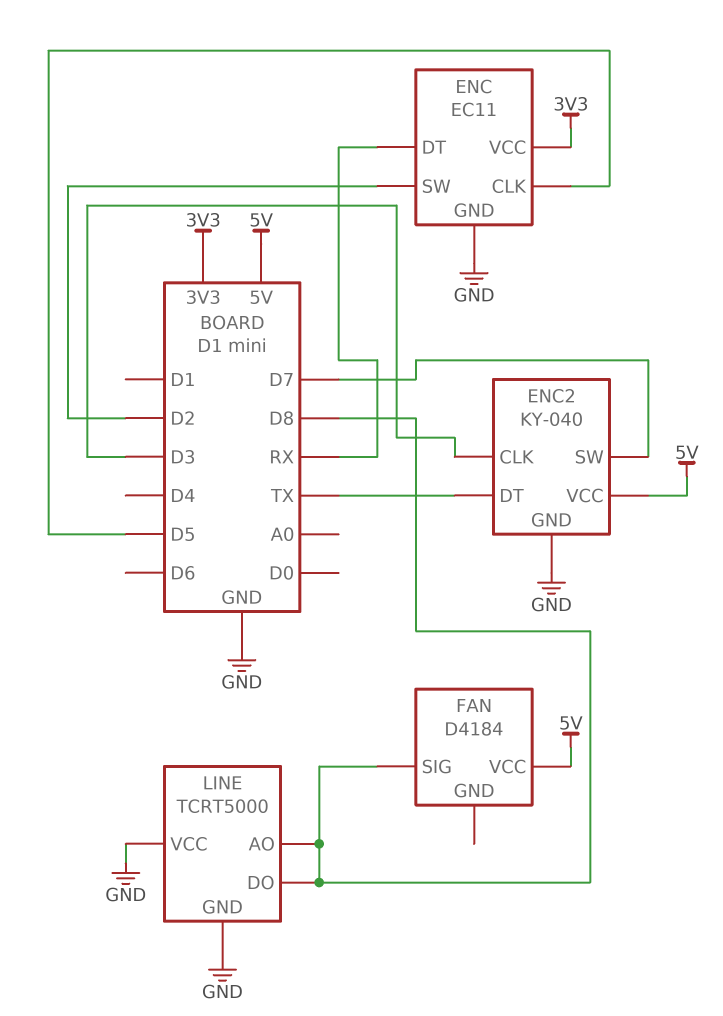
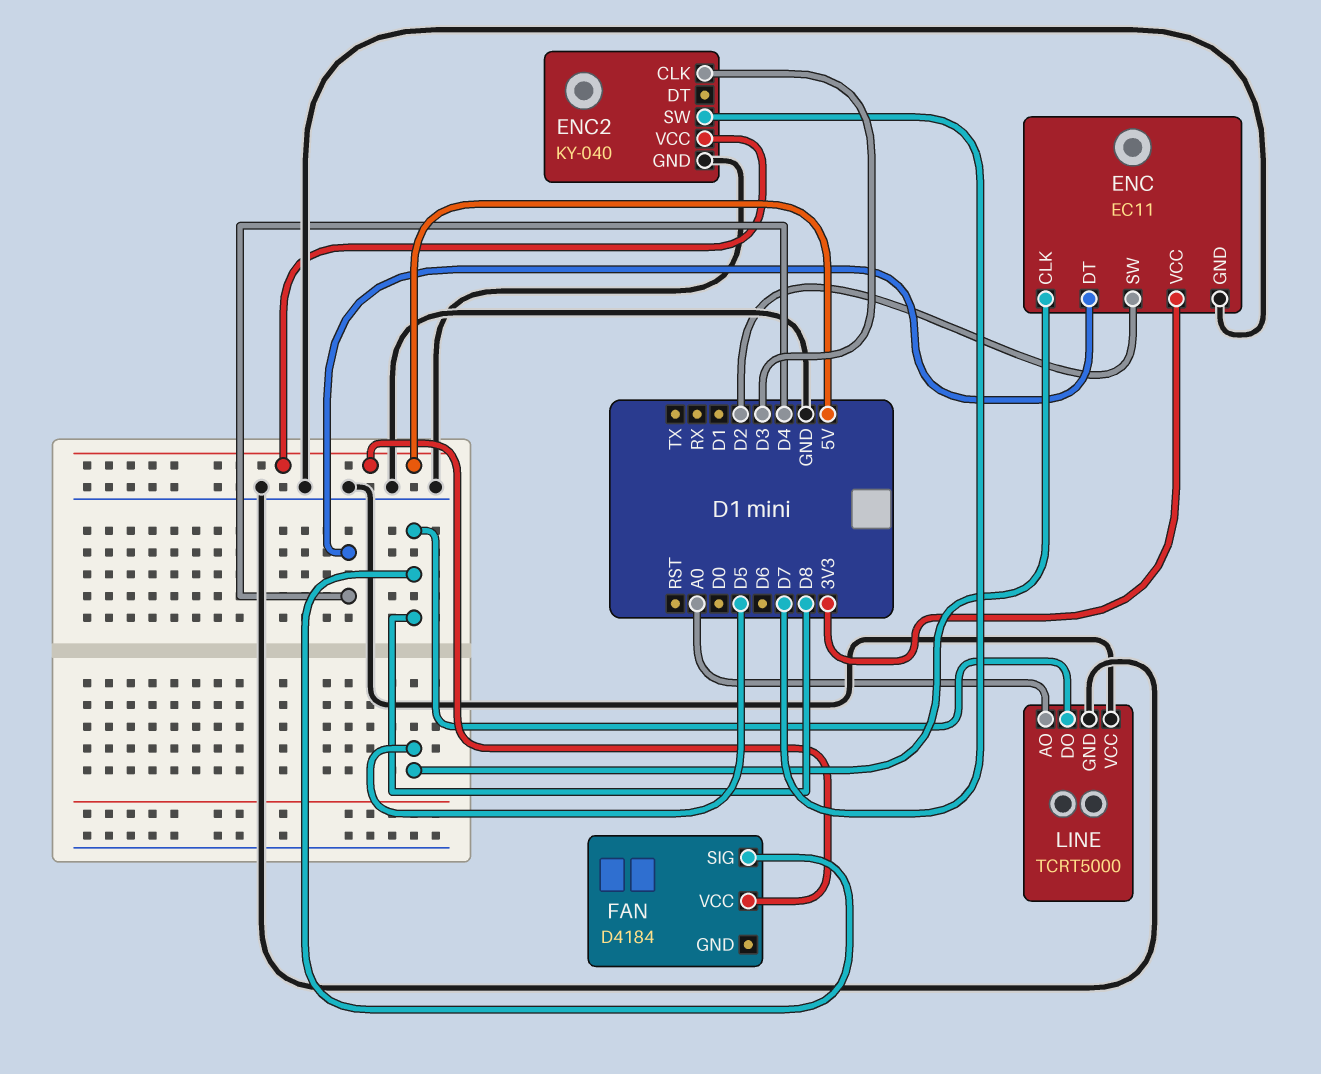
ENC pin DT: RX -> D4
ENC2 pin DT: TX -> none
LINE pin AO: D8 -> A0

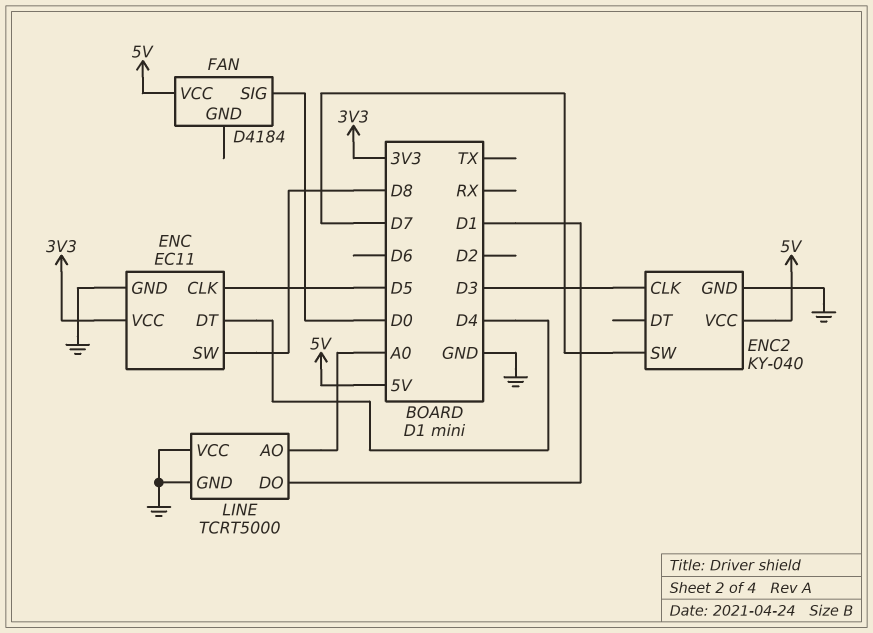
ENC pin SW: D2 -> D8
FAN pin SIG: D8 -> D0
LINE pin DO: D8 -> D1

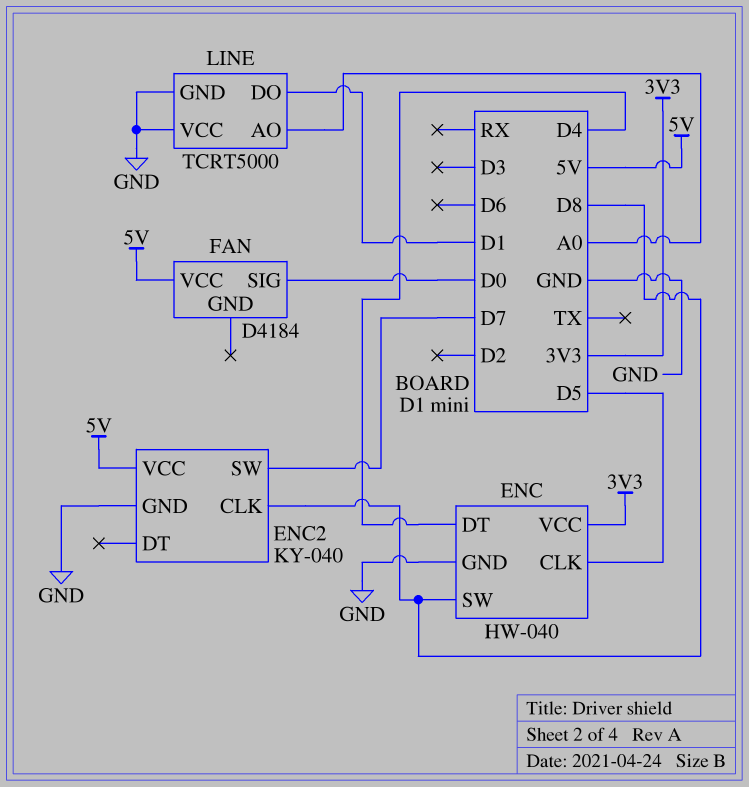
ENC: EC11 -> HW-040
ENC2 pin CLK: D3 -> D8

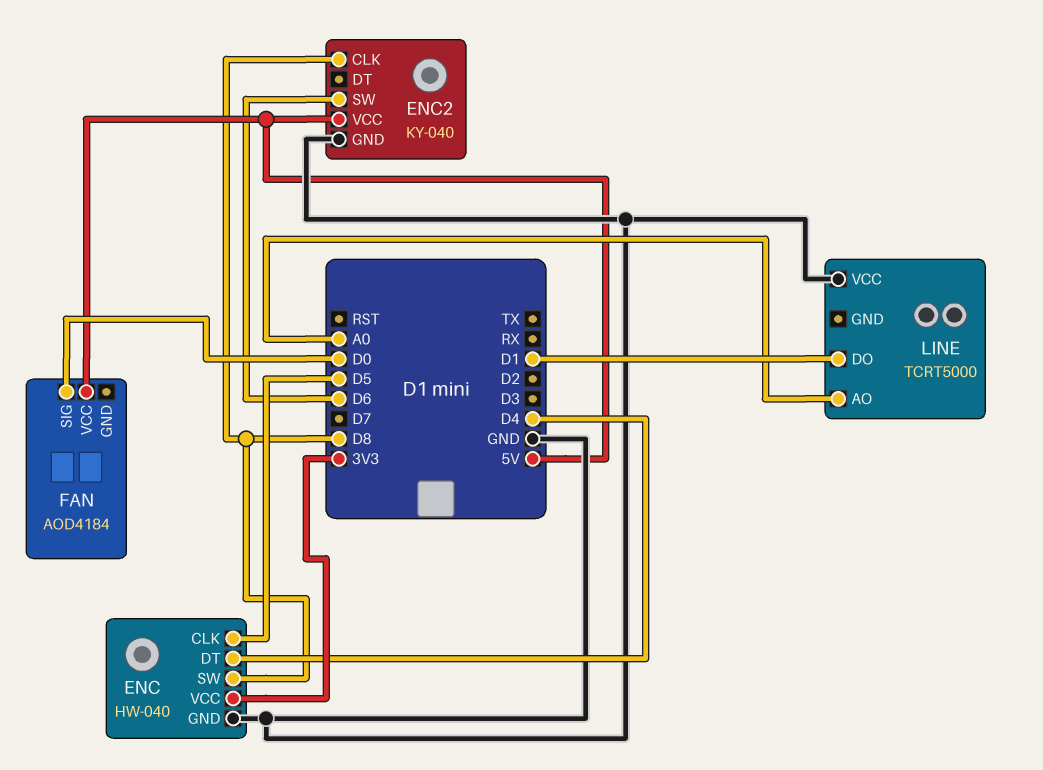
ENC2 pin SW: D7 -> D6
FAN: D4184 -> AOD4184
LINE pin GND: GND -> none

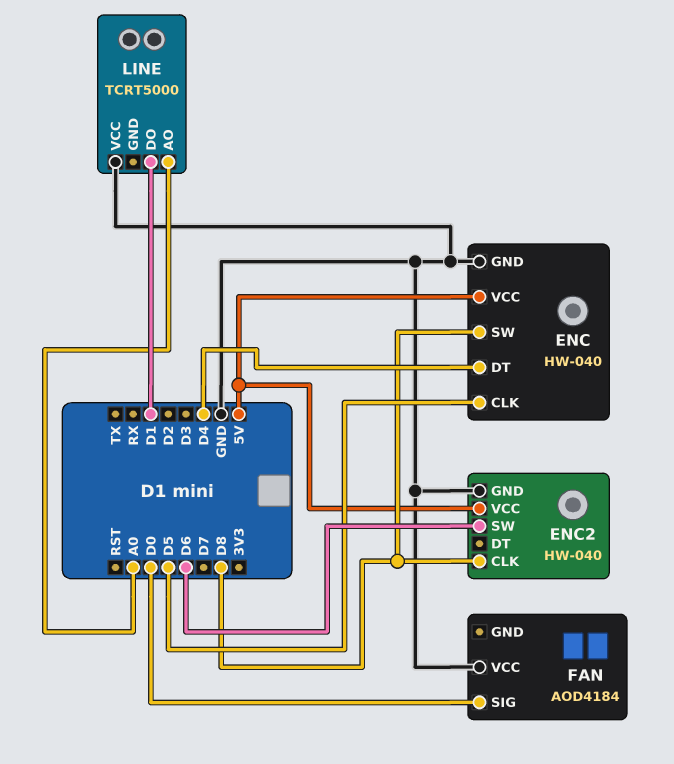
ENC pin VCC: 3V3 -> 5V
ENC2: KY-040 -> HW-040
FAN pin VCC: 5V -> GND

